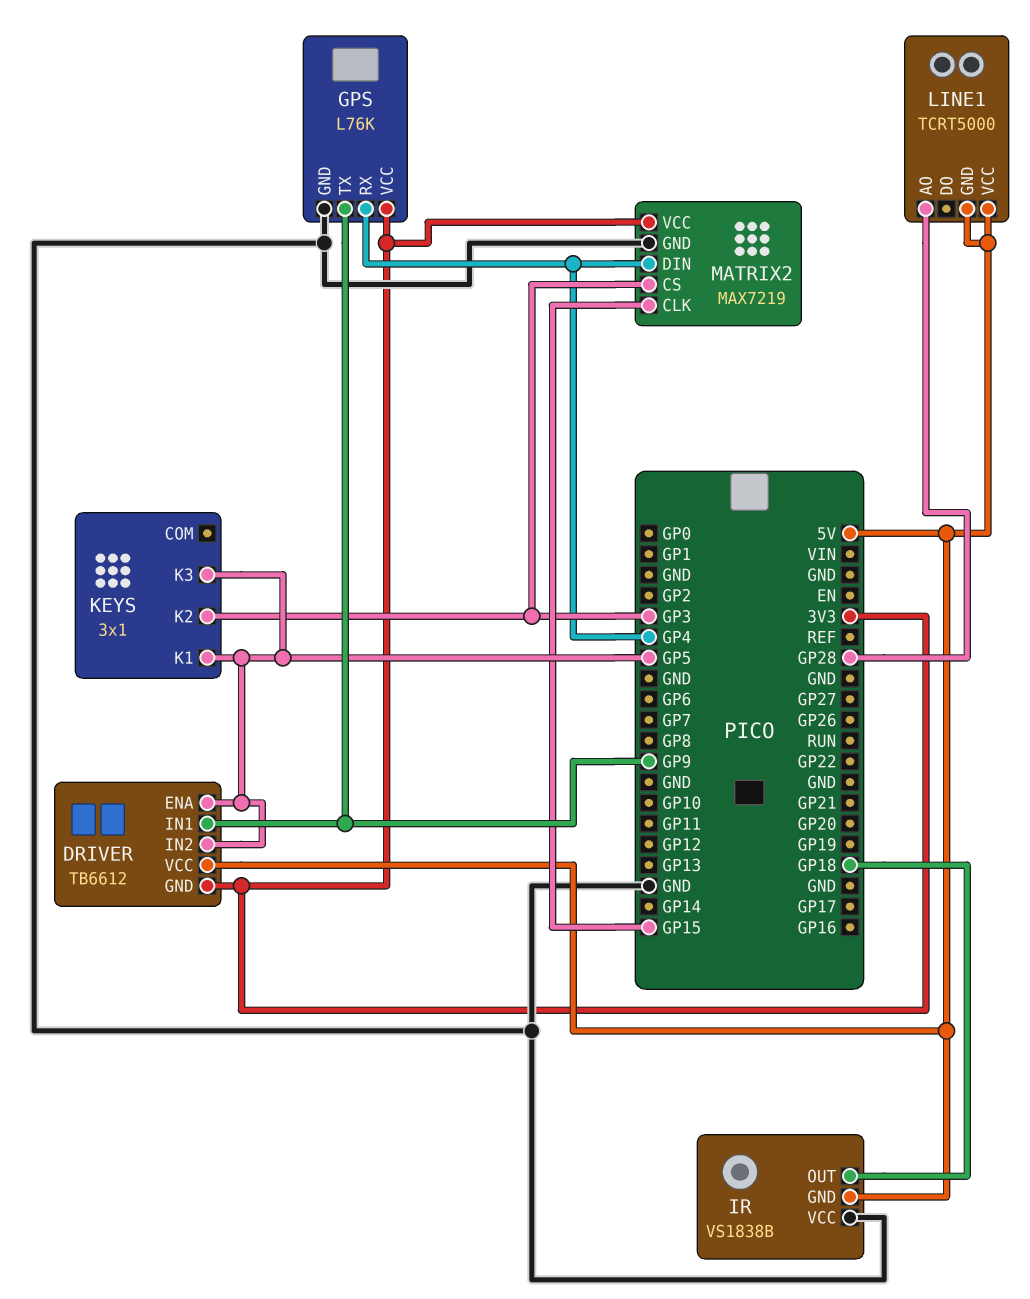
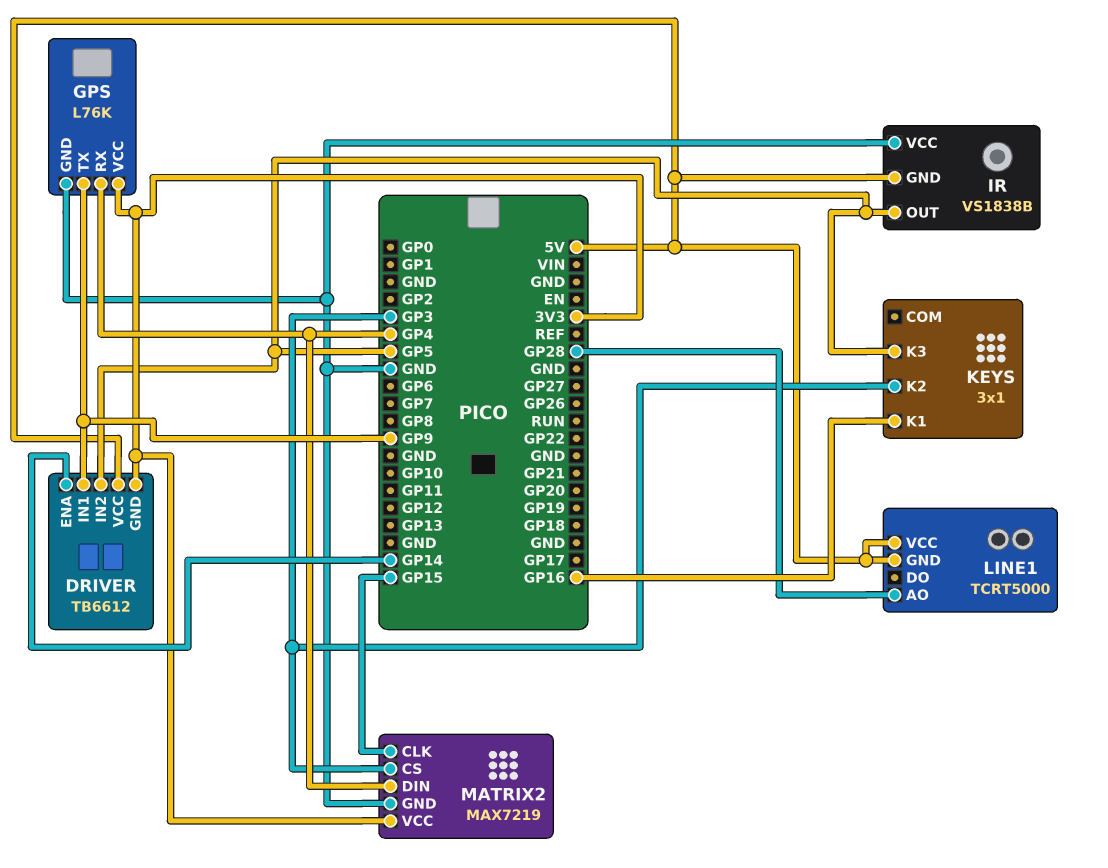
DRIVER pin ENA: GP5 -> GP14
IR pin OUT: GP18 -> GP5
KEYS pin K1: GP5 -> GP16

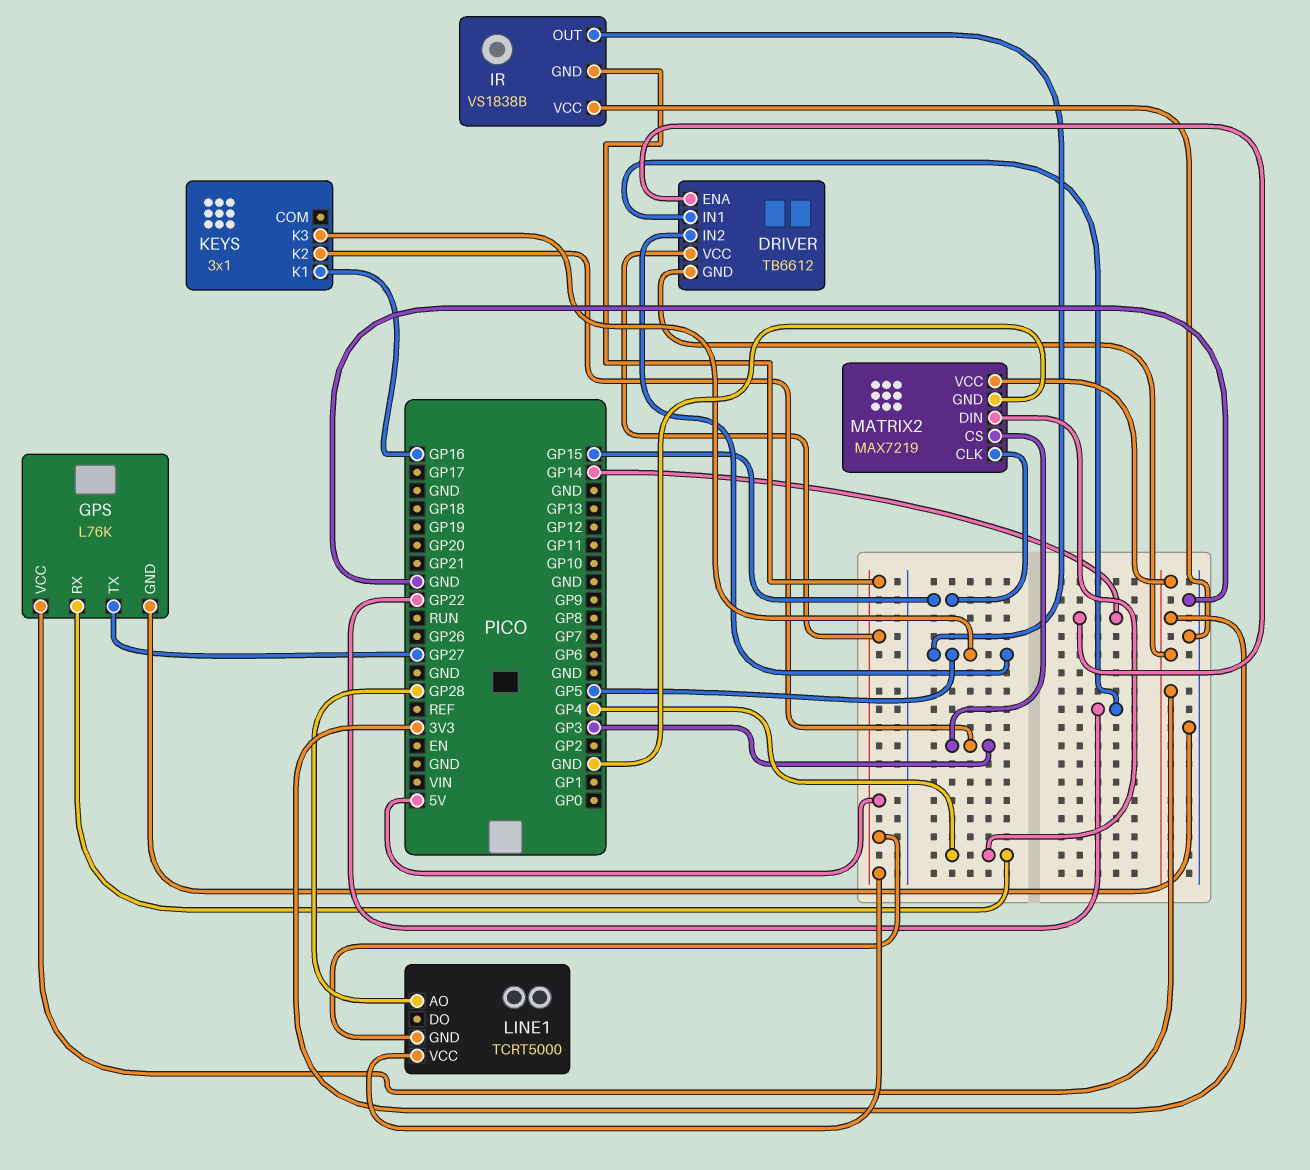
DRIVER pin IN1: GP9 -> GP22
GPS pin TX: GP9 -> GP27

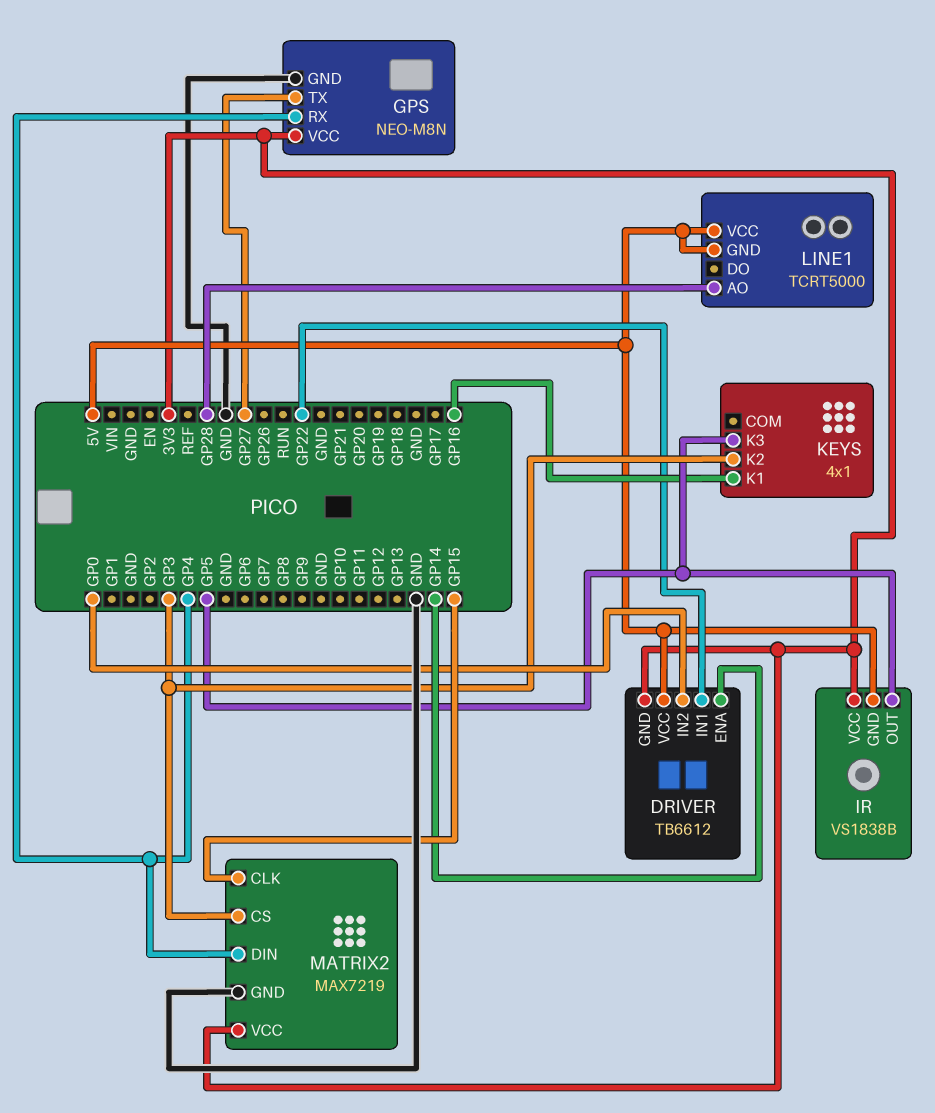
DRIVER pin IN2: GP5 -> GP0
GPS: L76K -> NEO-M8N
IR pin VCC: GND -> 3V3
KEYS: 3x1 -> 4x1

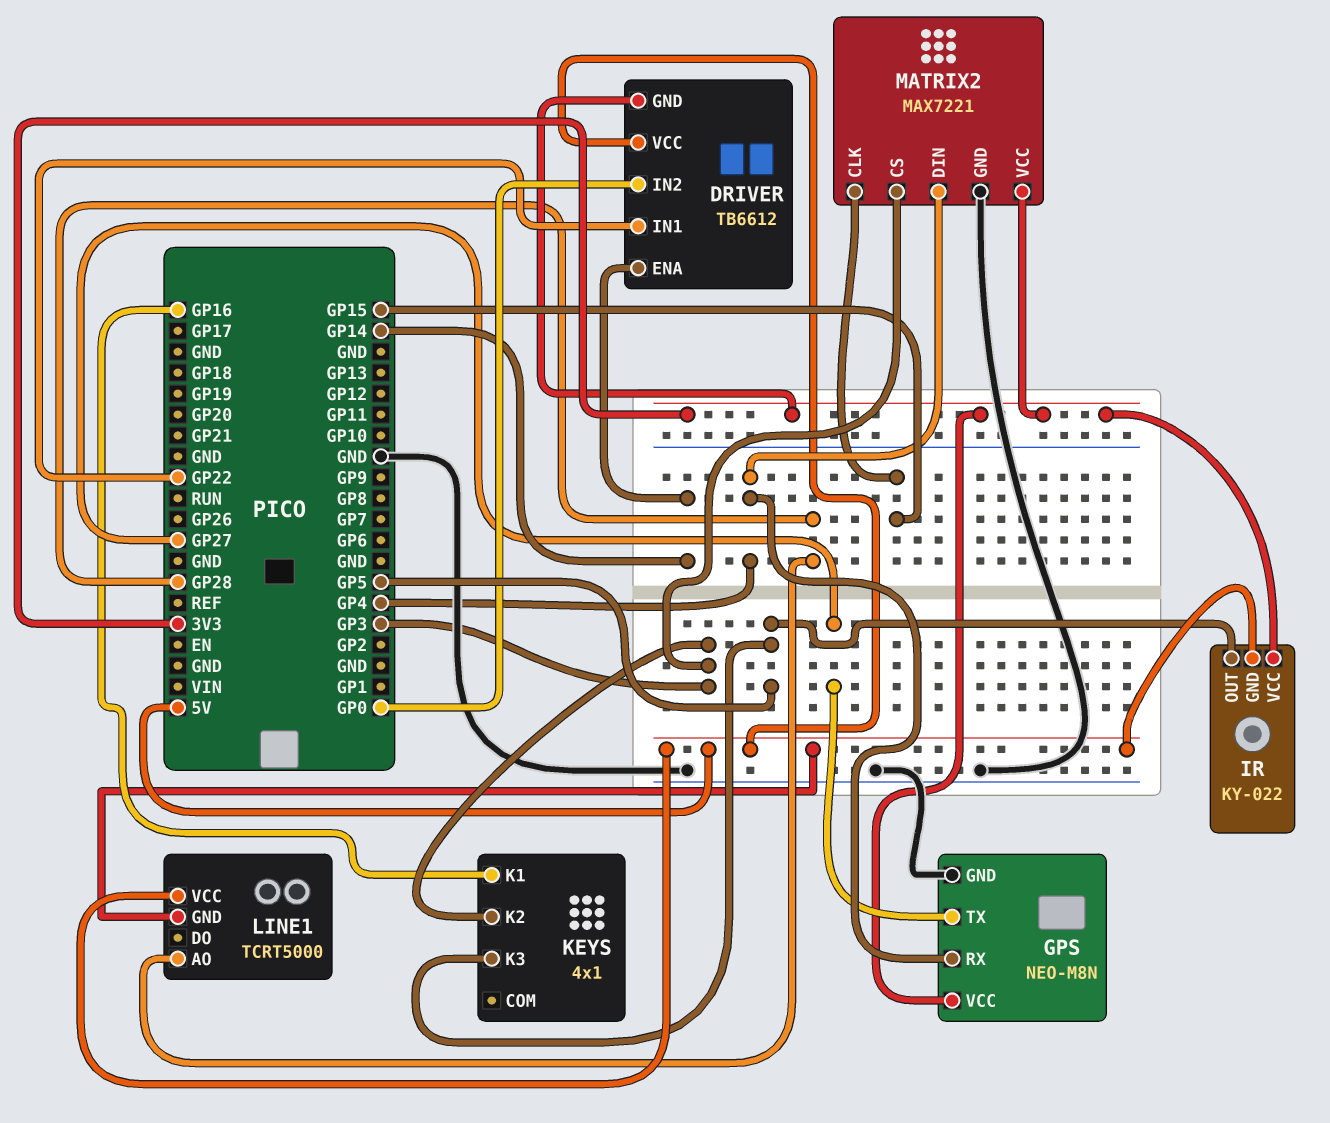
IR: VS1838B -> KY-022
MATRIX2: MAX7219 -> MAX7221

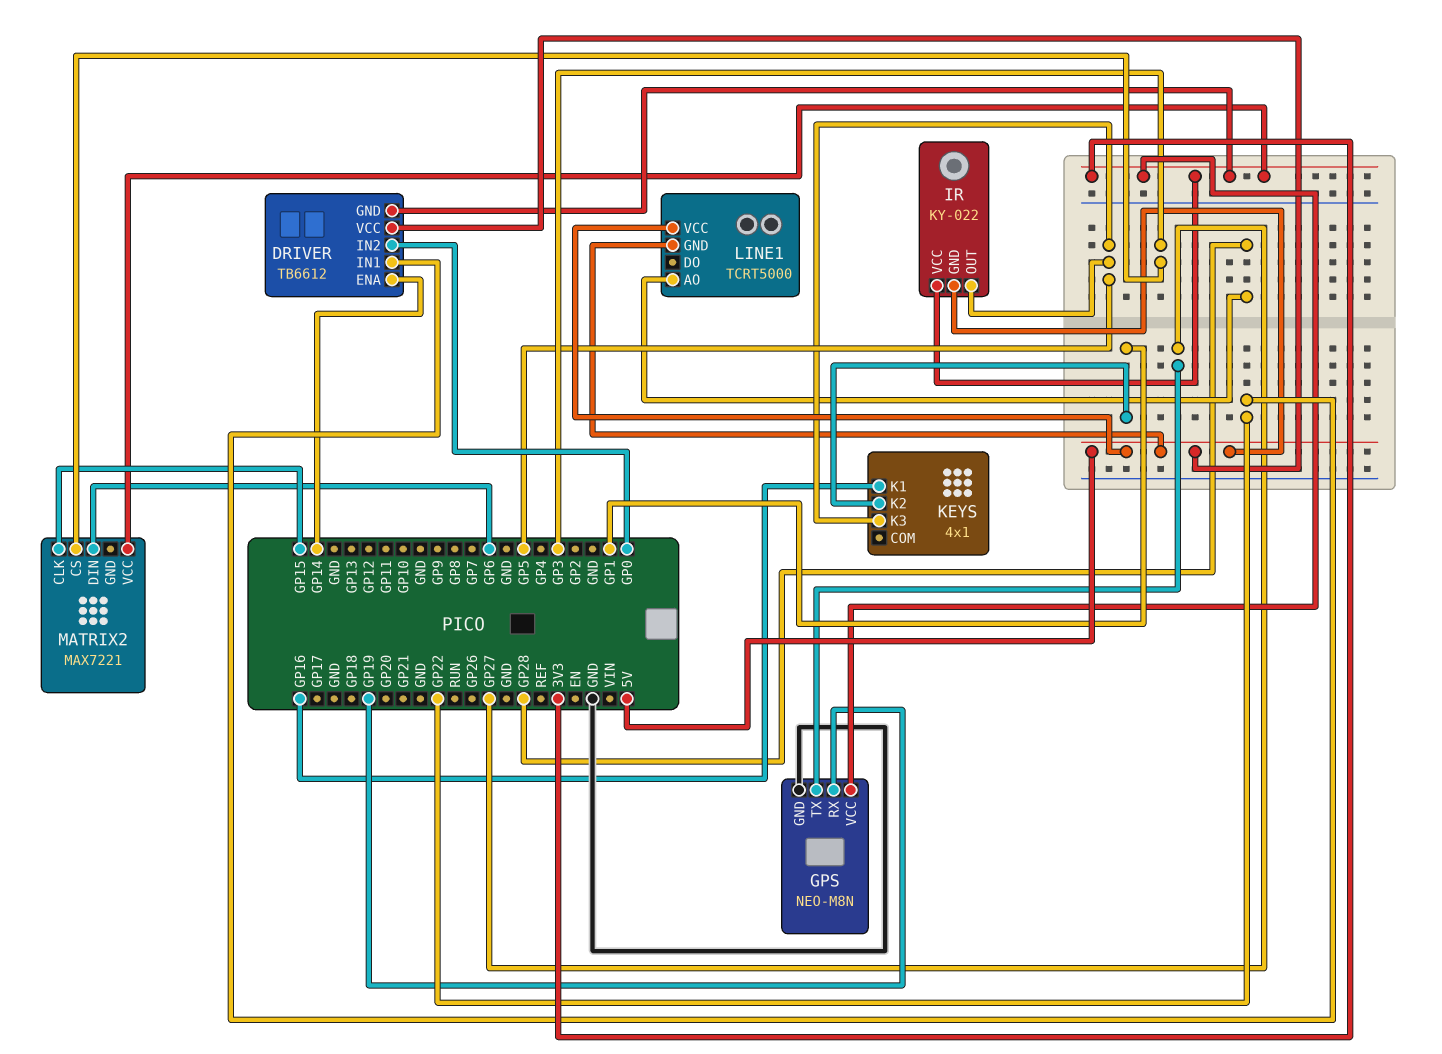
GPS pin RX: GP4 -> GP19
KEYS pin K2: GP3 -> GP1
MATRIX2 pin DIN: GP4 -> GP6
MATRIX2 pin GND: GND -> none

